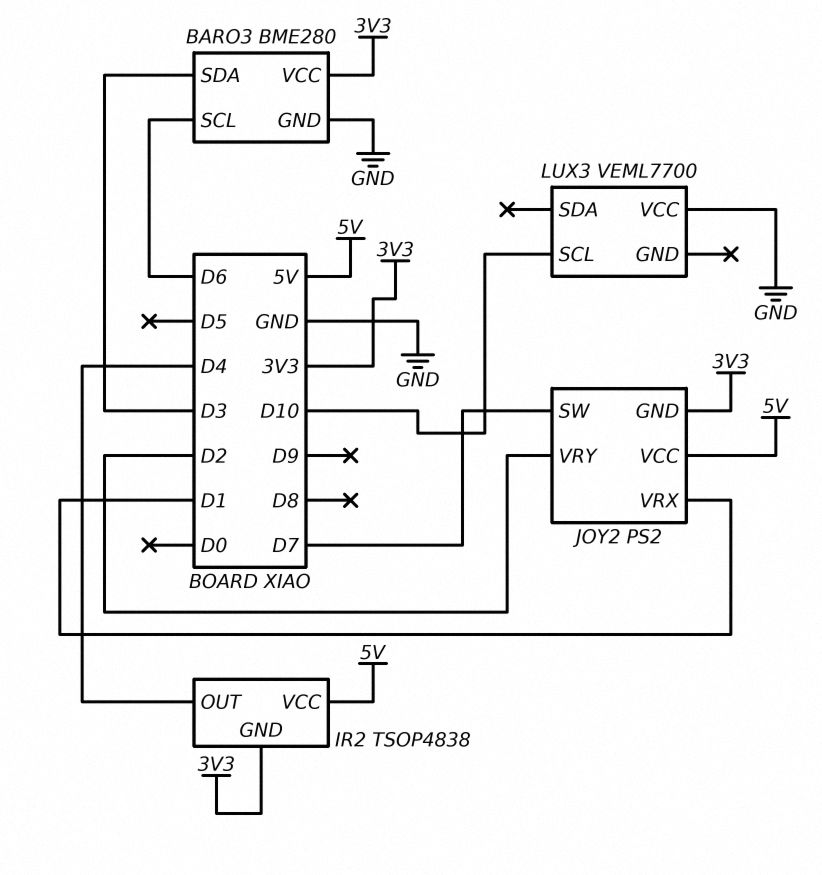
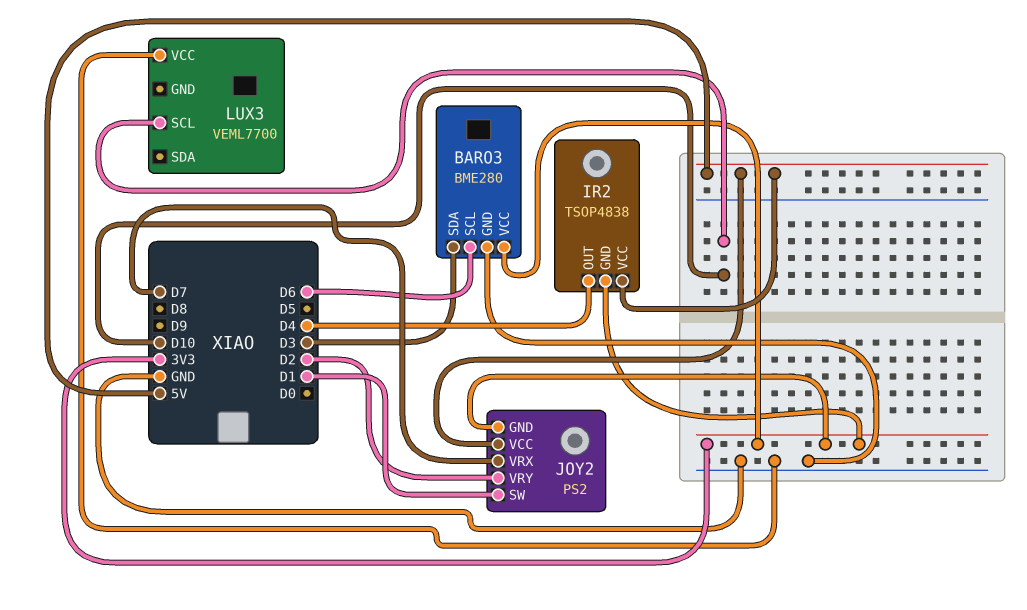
JOY2 pin SW: D7 -> D1
JOY2 pin VRX: D1 -> D7

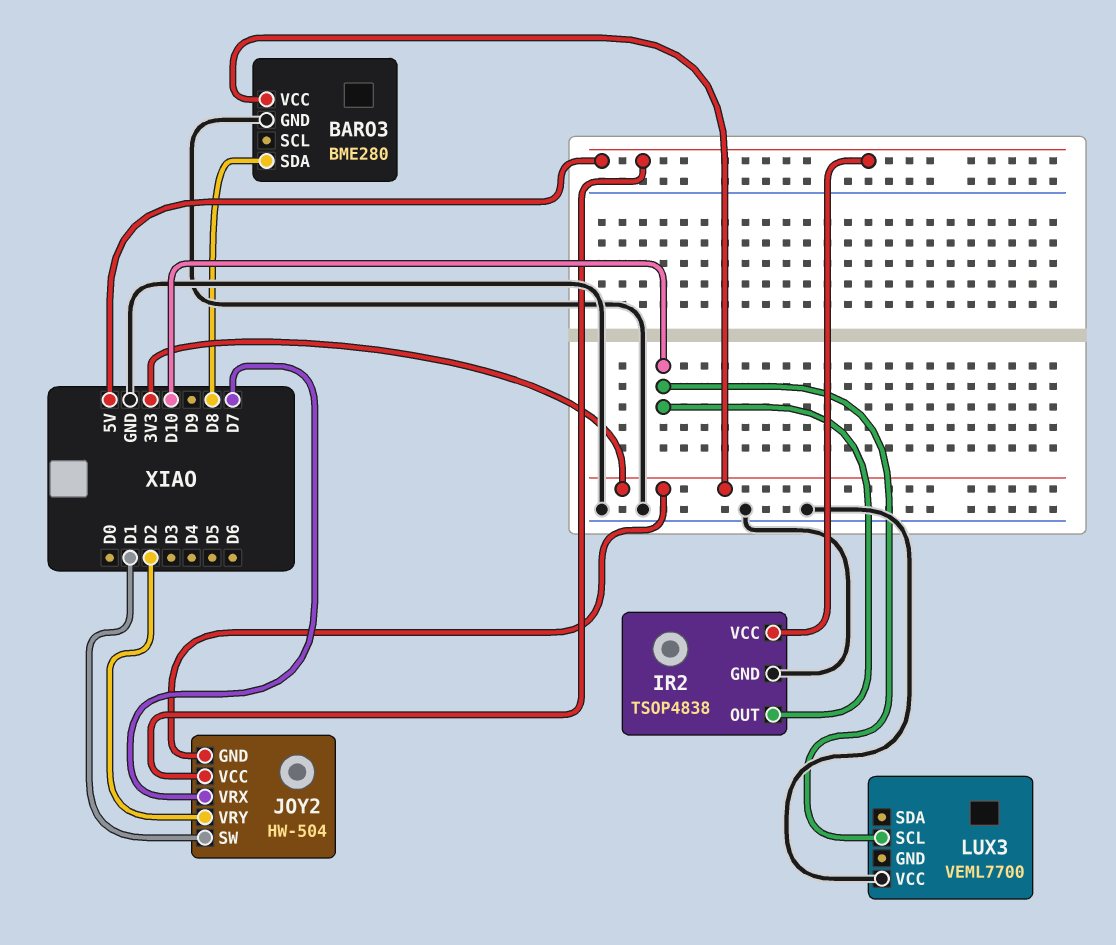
BARO3 pin SCL: D6 -> none
BARO3 pin SDA: D3 -> D8
IR2 pin GND: 3V3 -> GND
IR2 pin OUT: D4 -> D10
JOY2: PS2 -> HW-504

